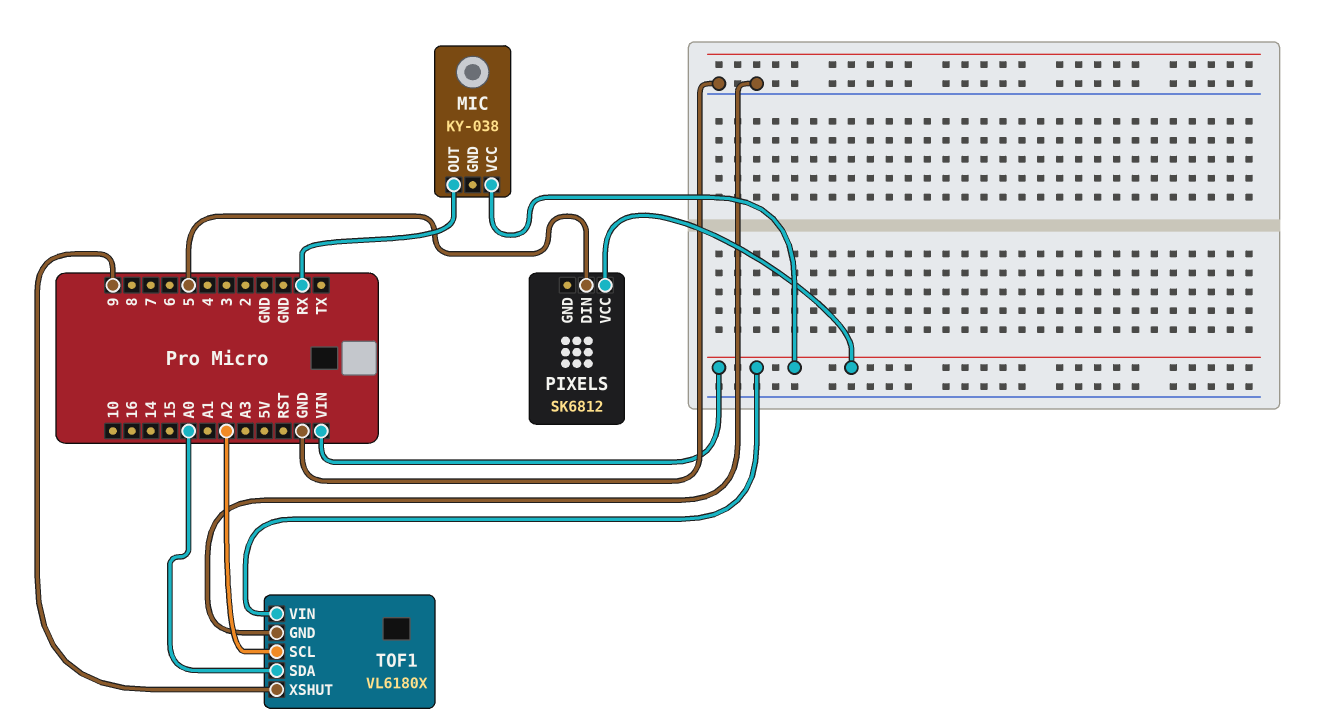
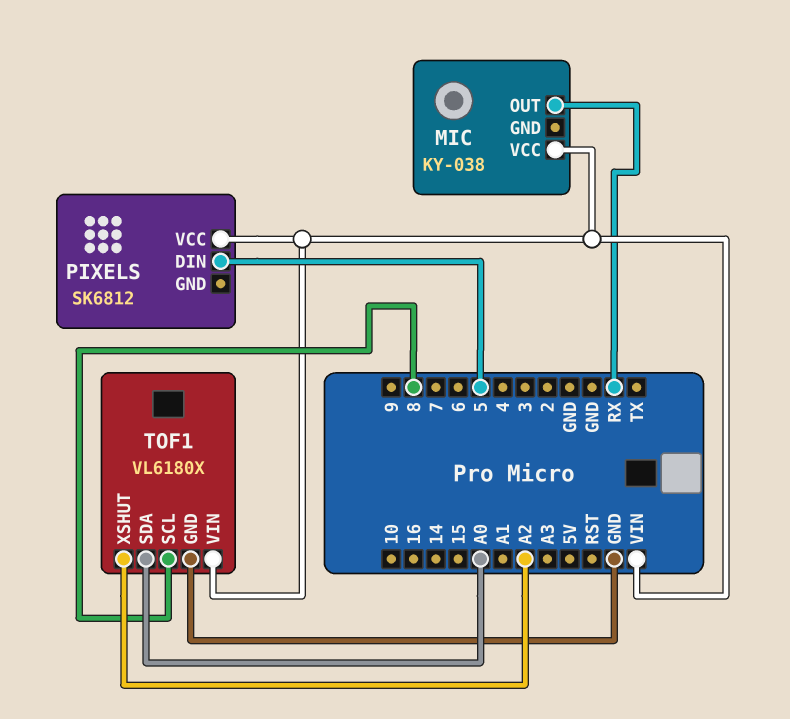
TOF1 pin SCL: A2 -> 8
TOF1 pin XSHUT: 9 -> A2

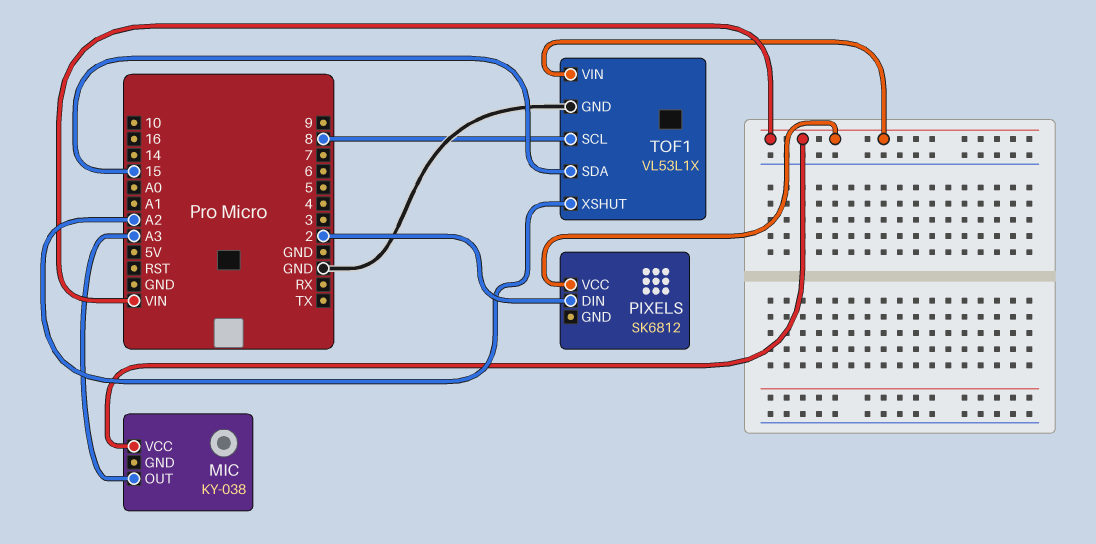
MIC pin OUT: RX -> A3
PIXELS pin DIN: 5 -> 2
TOF1: VL6180X -> VL53L1X
TOF1 pin SDA: A0 -> 15

